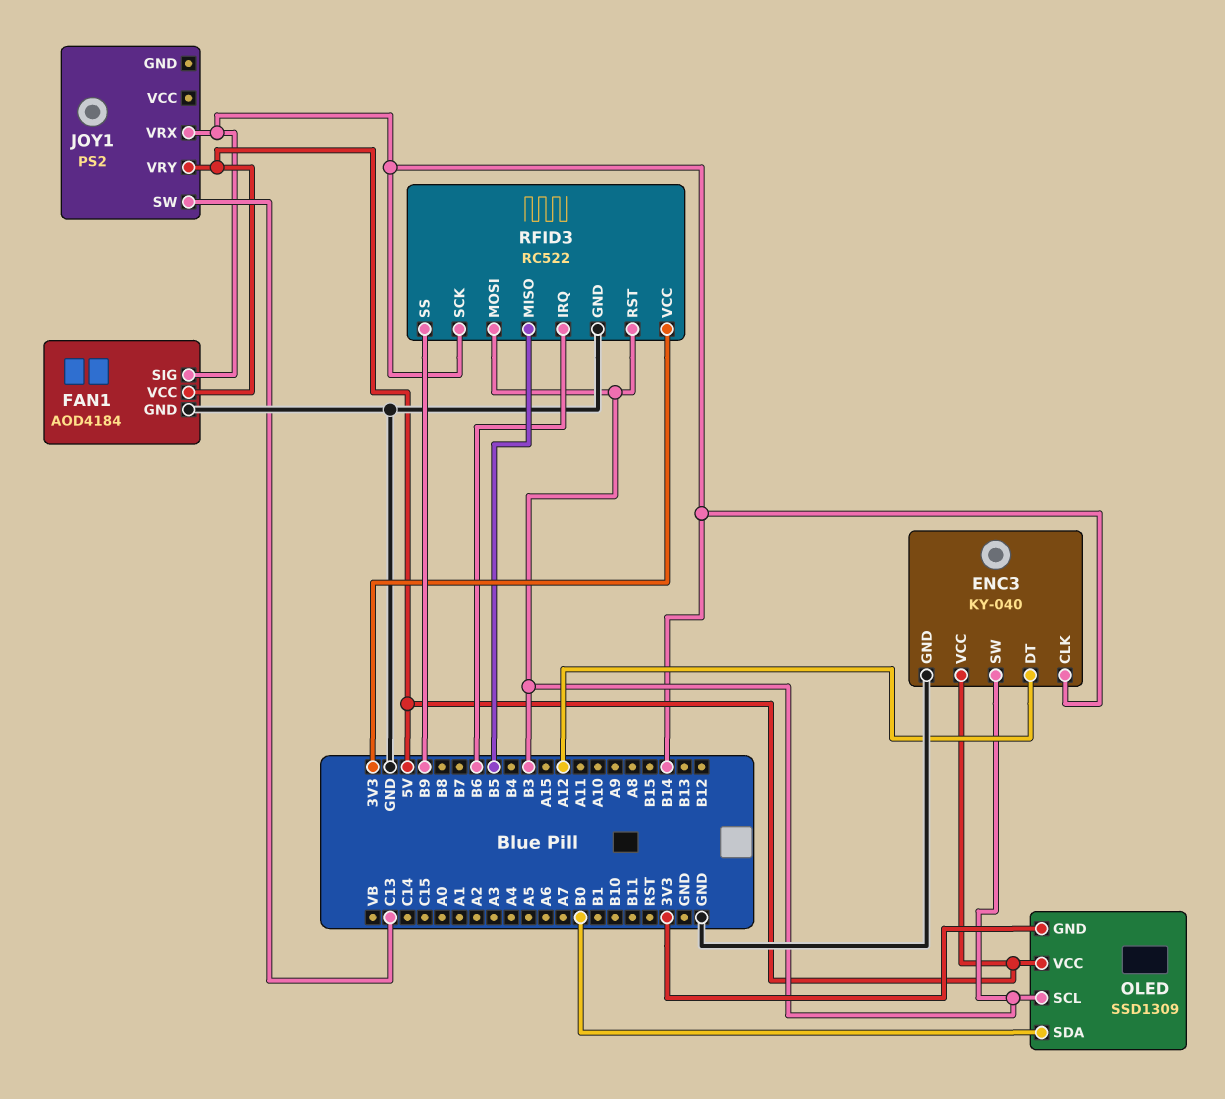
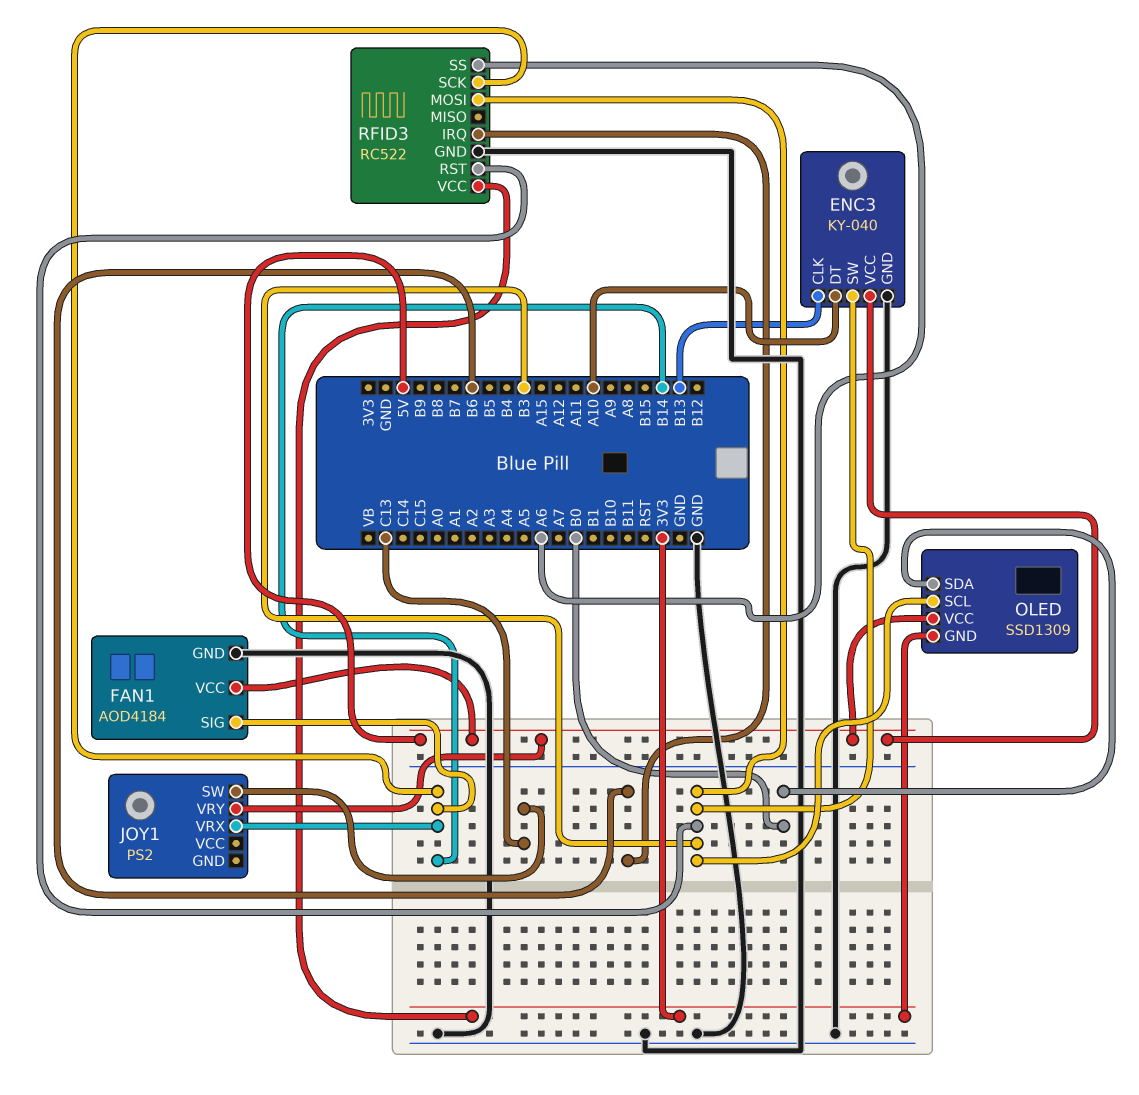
ENC3 pin CLK: B14 -> B13
ENC3 pin DT: A12 -> A10
RFID3 pin MISO: B5 -> none
RFID3 pin SS: B9 -> A6

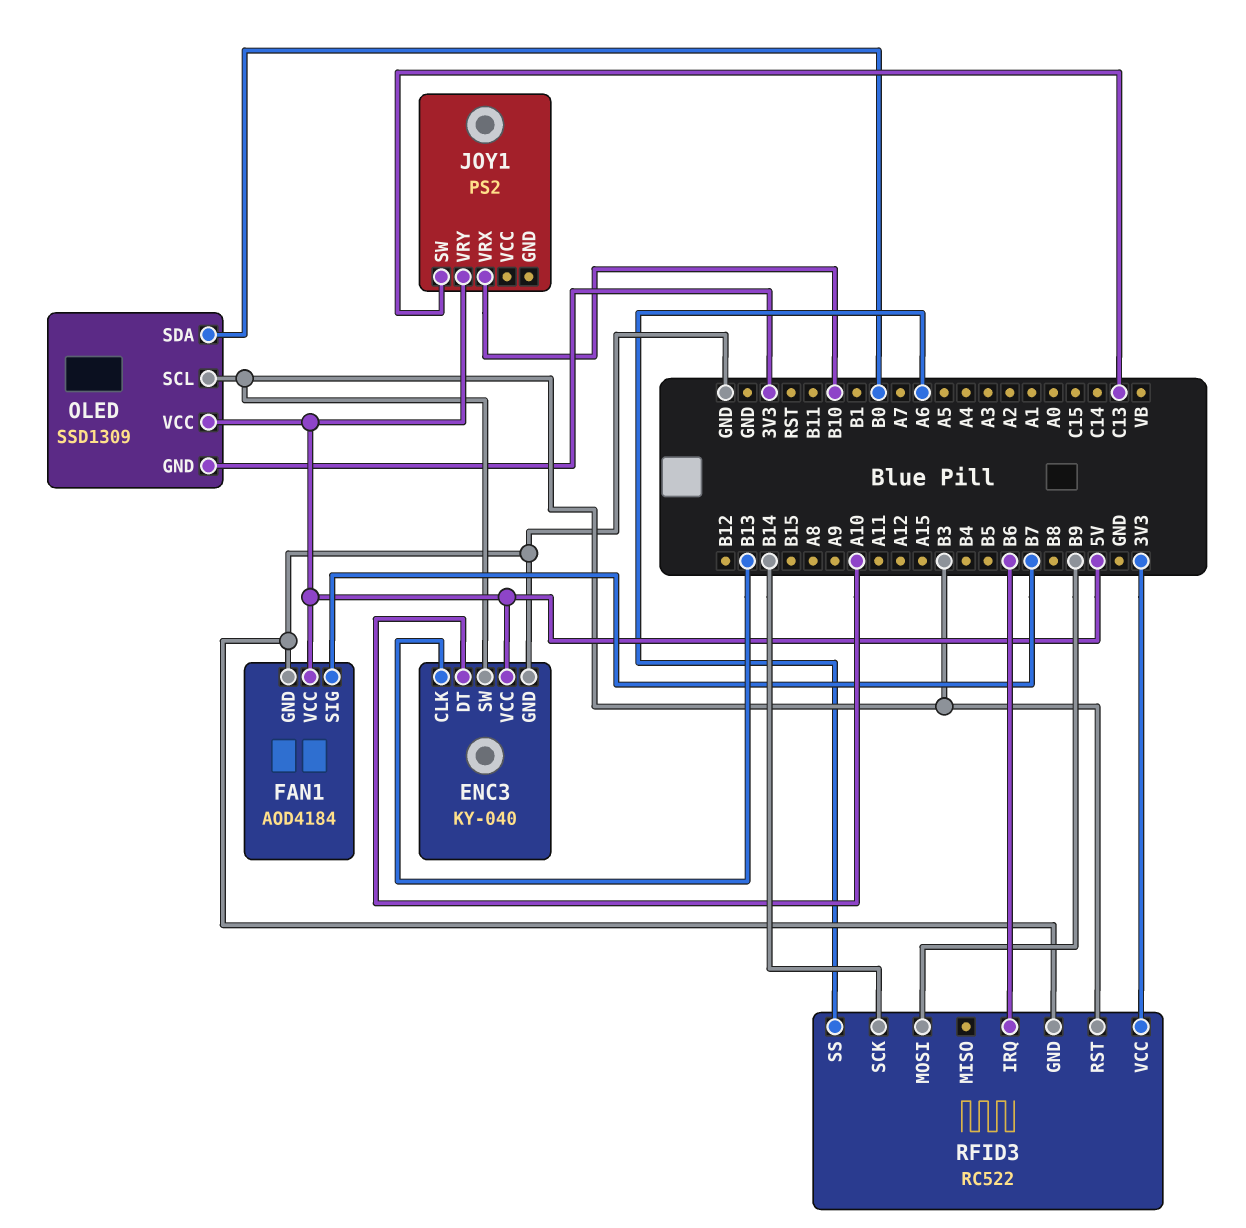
FAN1 pin SIG: B14 -> B7
JOY1 pin VRX: B14 -> B10
RFID3 pin MOSI: B3 -> B9

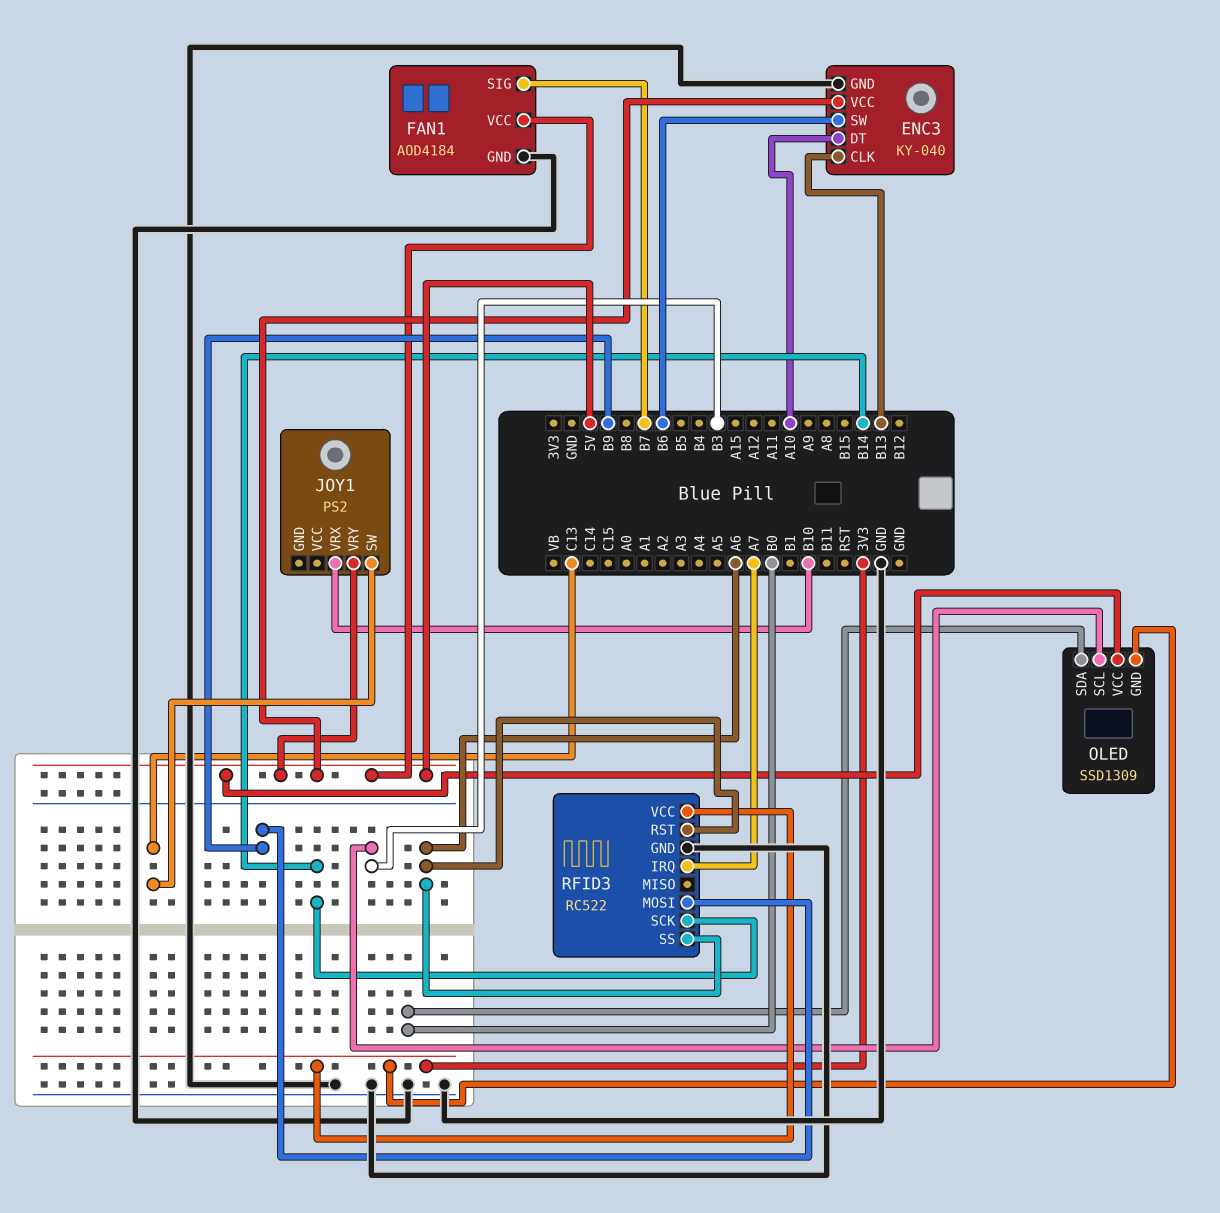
ENC3 pin SW: B3 -> B6
RFID3 pin IRQ: B6 -> A7
RFID3 pin RST: B3 -> A6

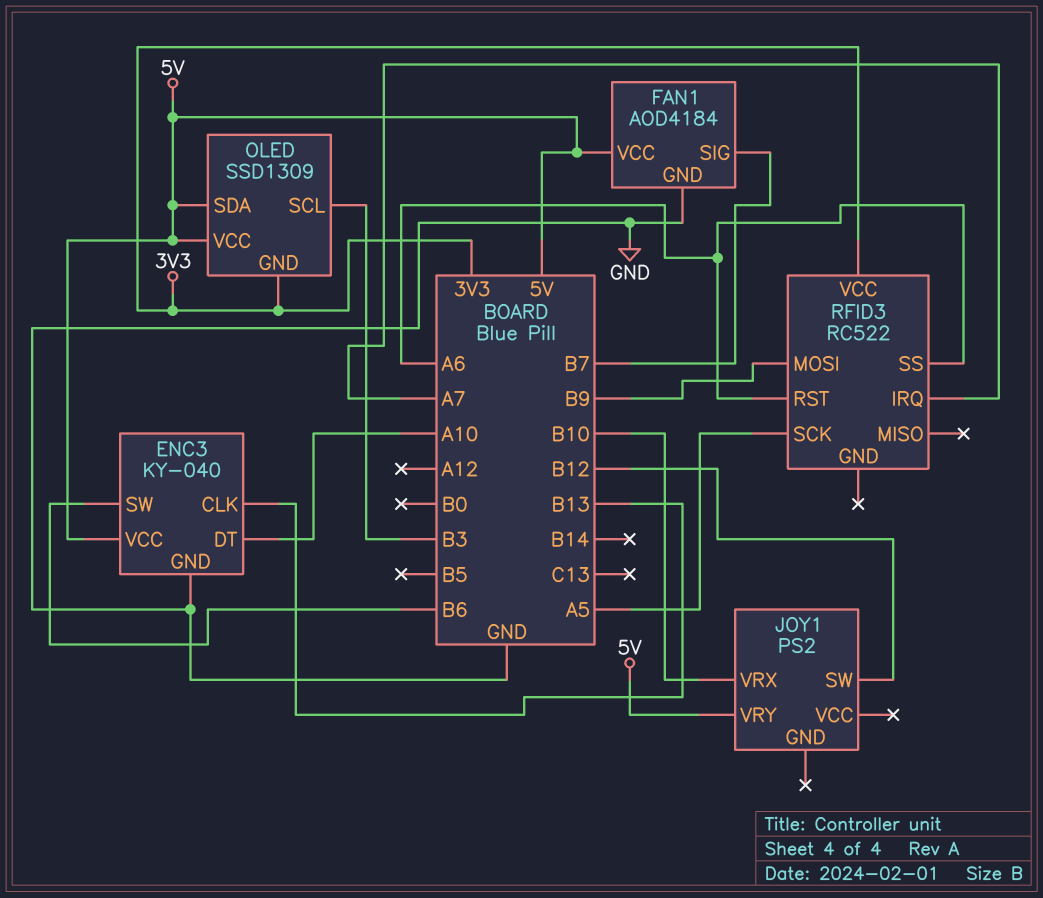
JOY1 pin SW: C13 -> B12
OLED pin SDA: B0 -> 5V
RFID3 pin GND: GND -> none
RFID3 pin SCK: B14 -> A5

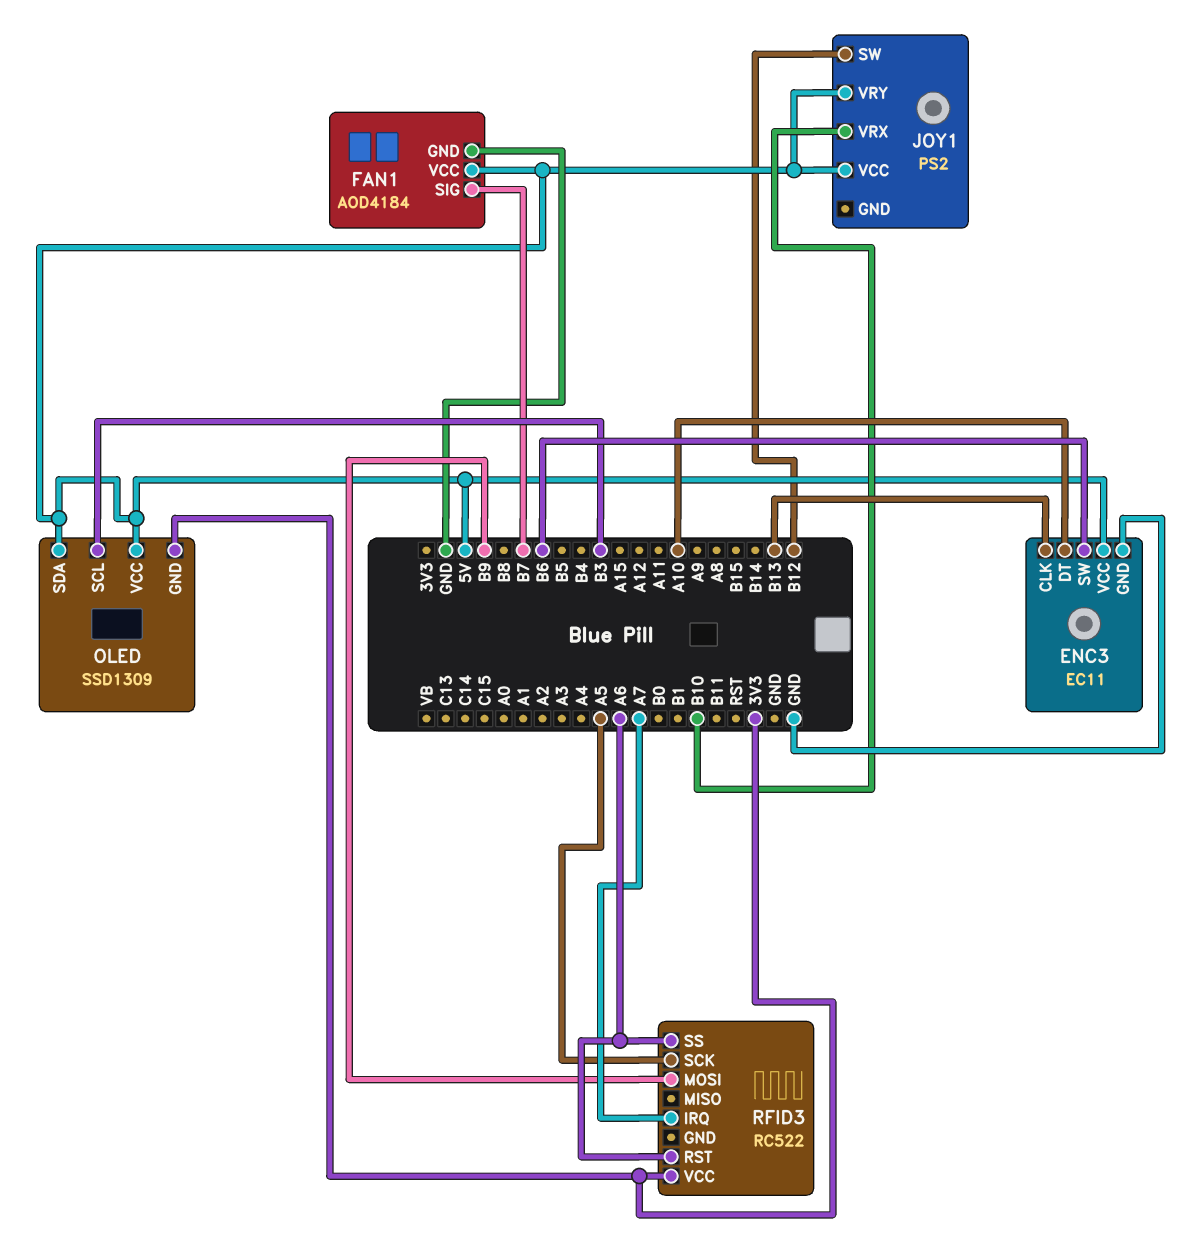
ENC3: KY-040 -> EC11
JOY1 pin VCC: none -> 5V

